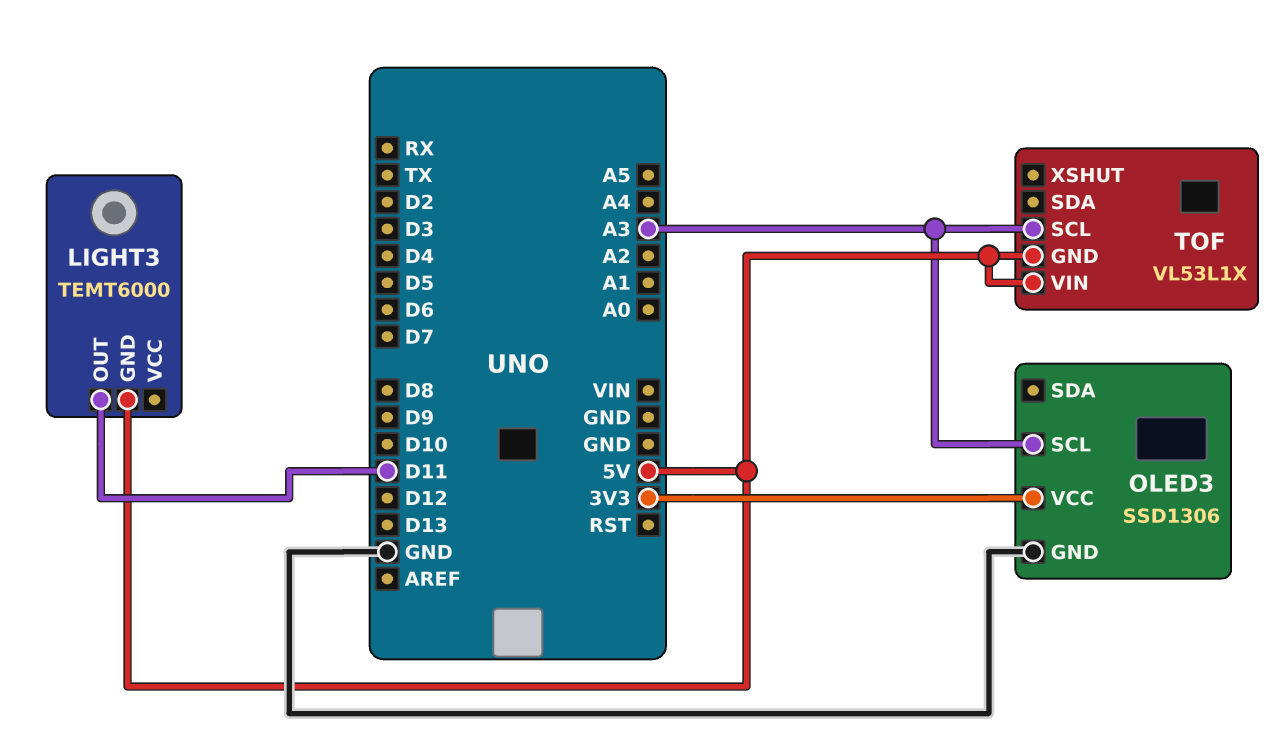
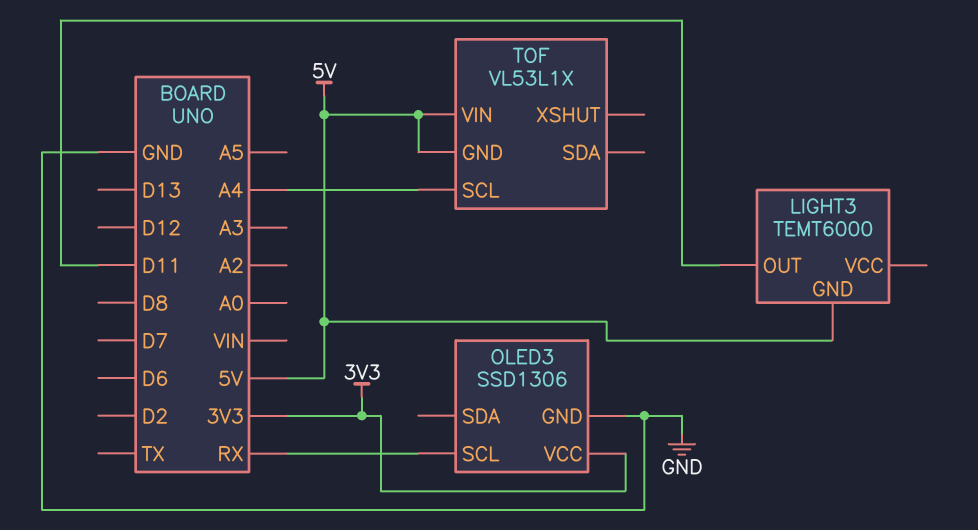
OLED3 pin SCL: A3 -> RX
TOF pin SCL: A3 -> A4

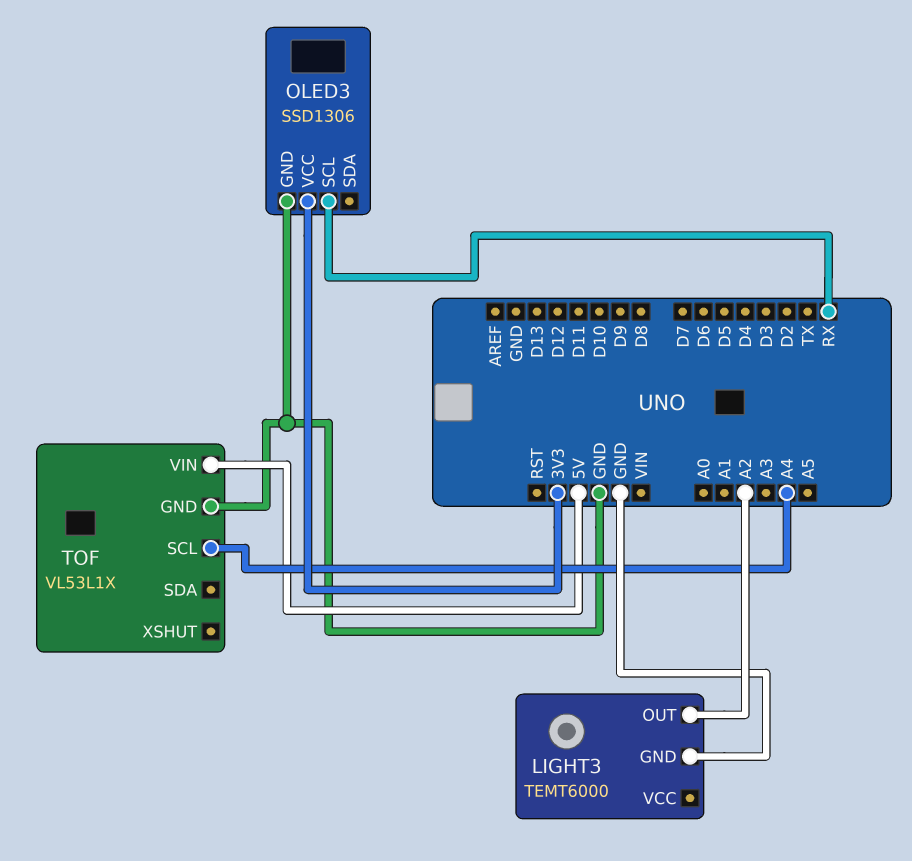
LIGHT3 pin GND: 5V -> GND
LIGHT3 pin OUT: D11 -> A2
TOF pin GND: 5V -> GND

